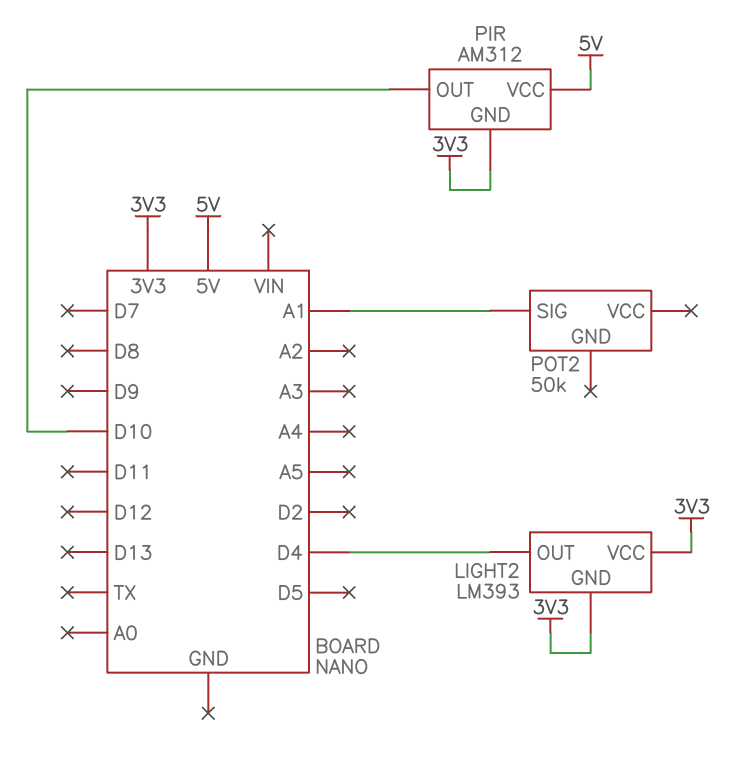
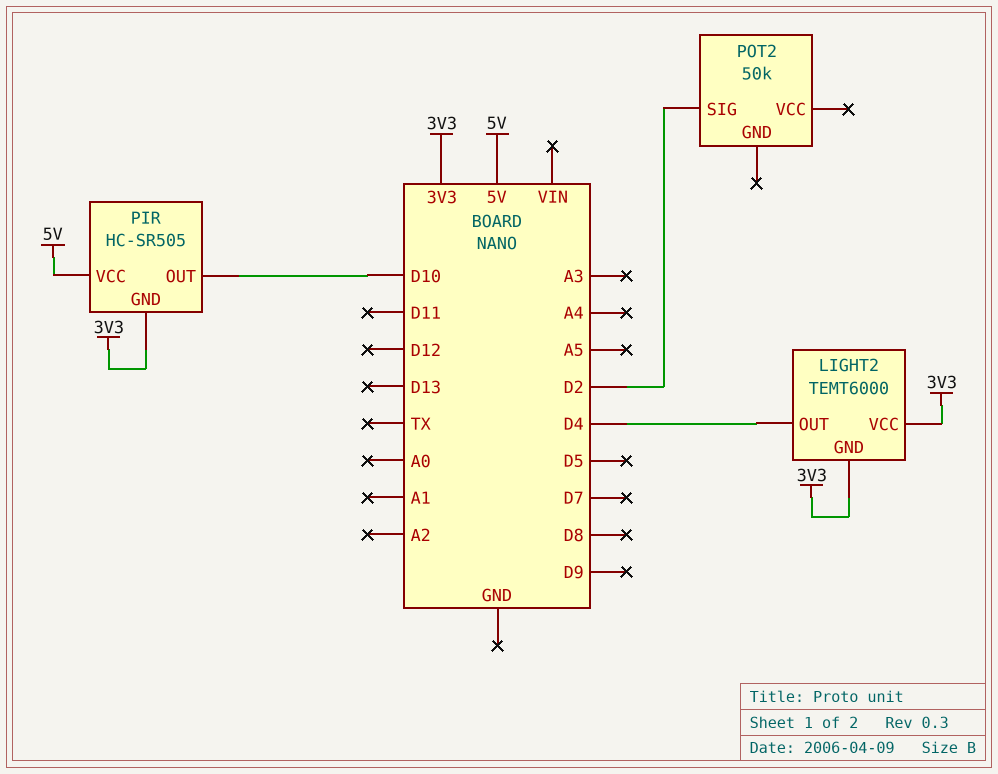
LIGHT2: LM393 -> TEMT6000
PIR: AM312 -> HC-SR505
POT2 pin SIG: A1 -> D2

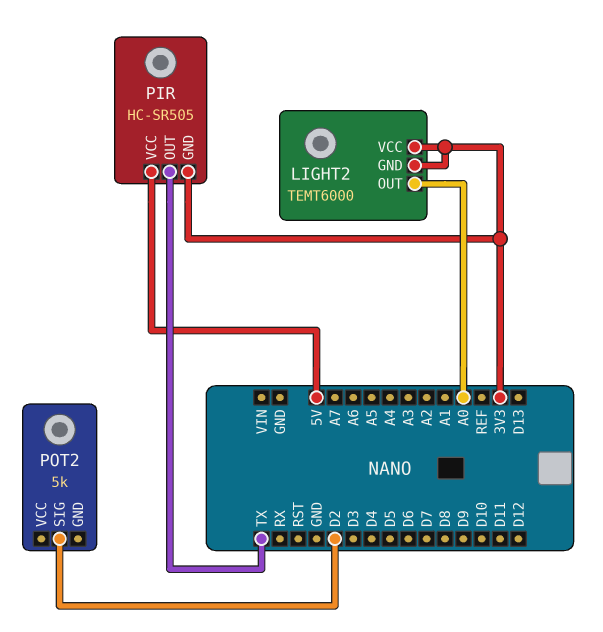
LIGHT2 pin OUT: D4 -> A0
PIR pin OUT: D10 -> TX
POT2: 50k -> 5k

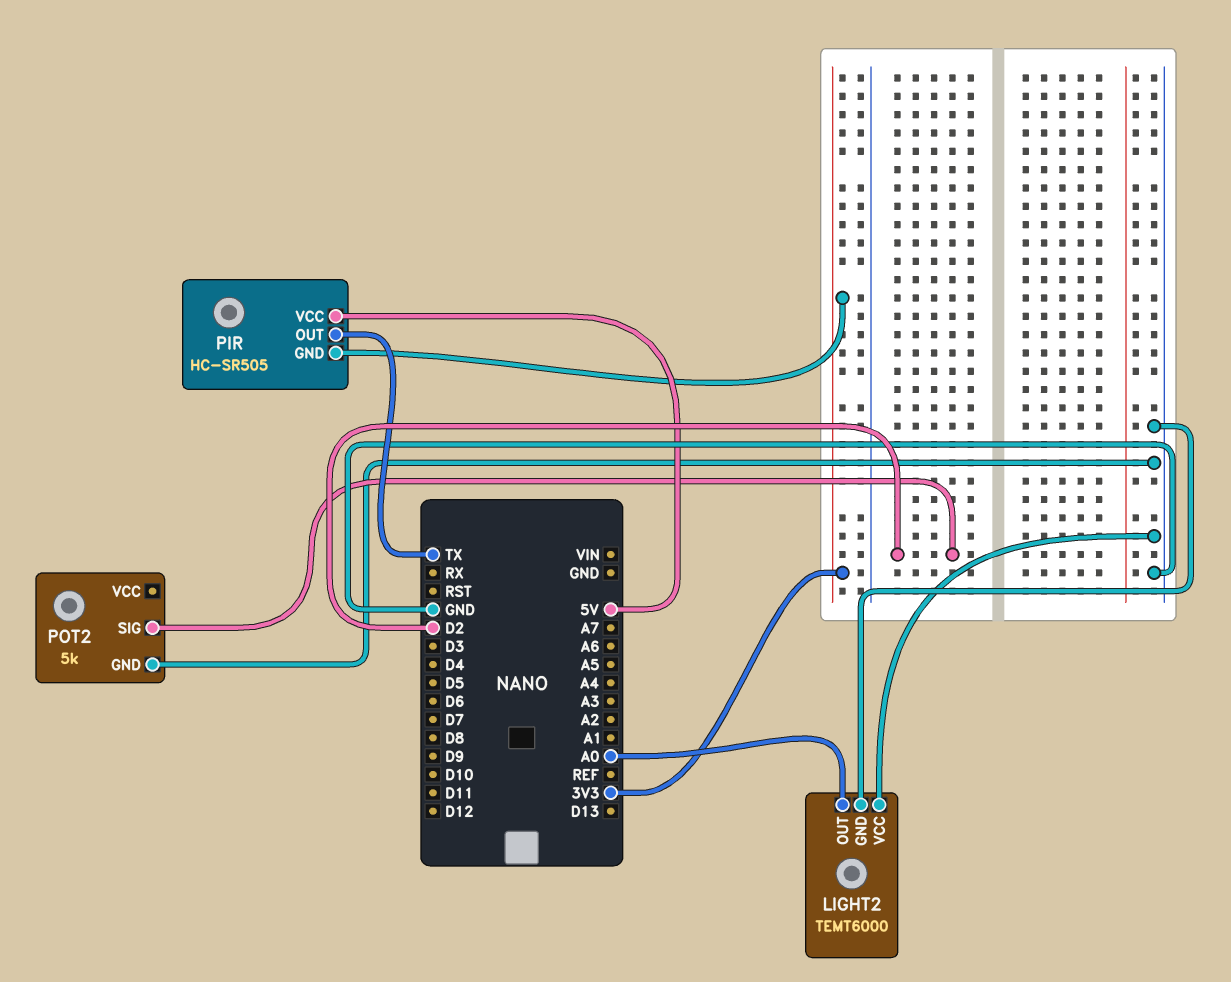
LIGHT2 pin GND: 3V3 -> GND
LIGHT2 pin VCC: 3V3 -> GND
POT2 pin GND: none -> GND

